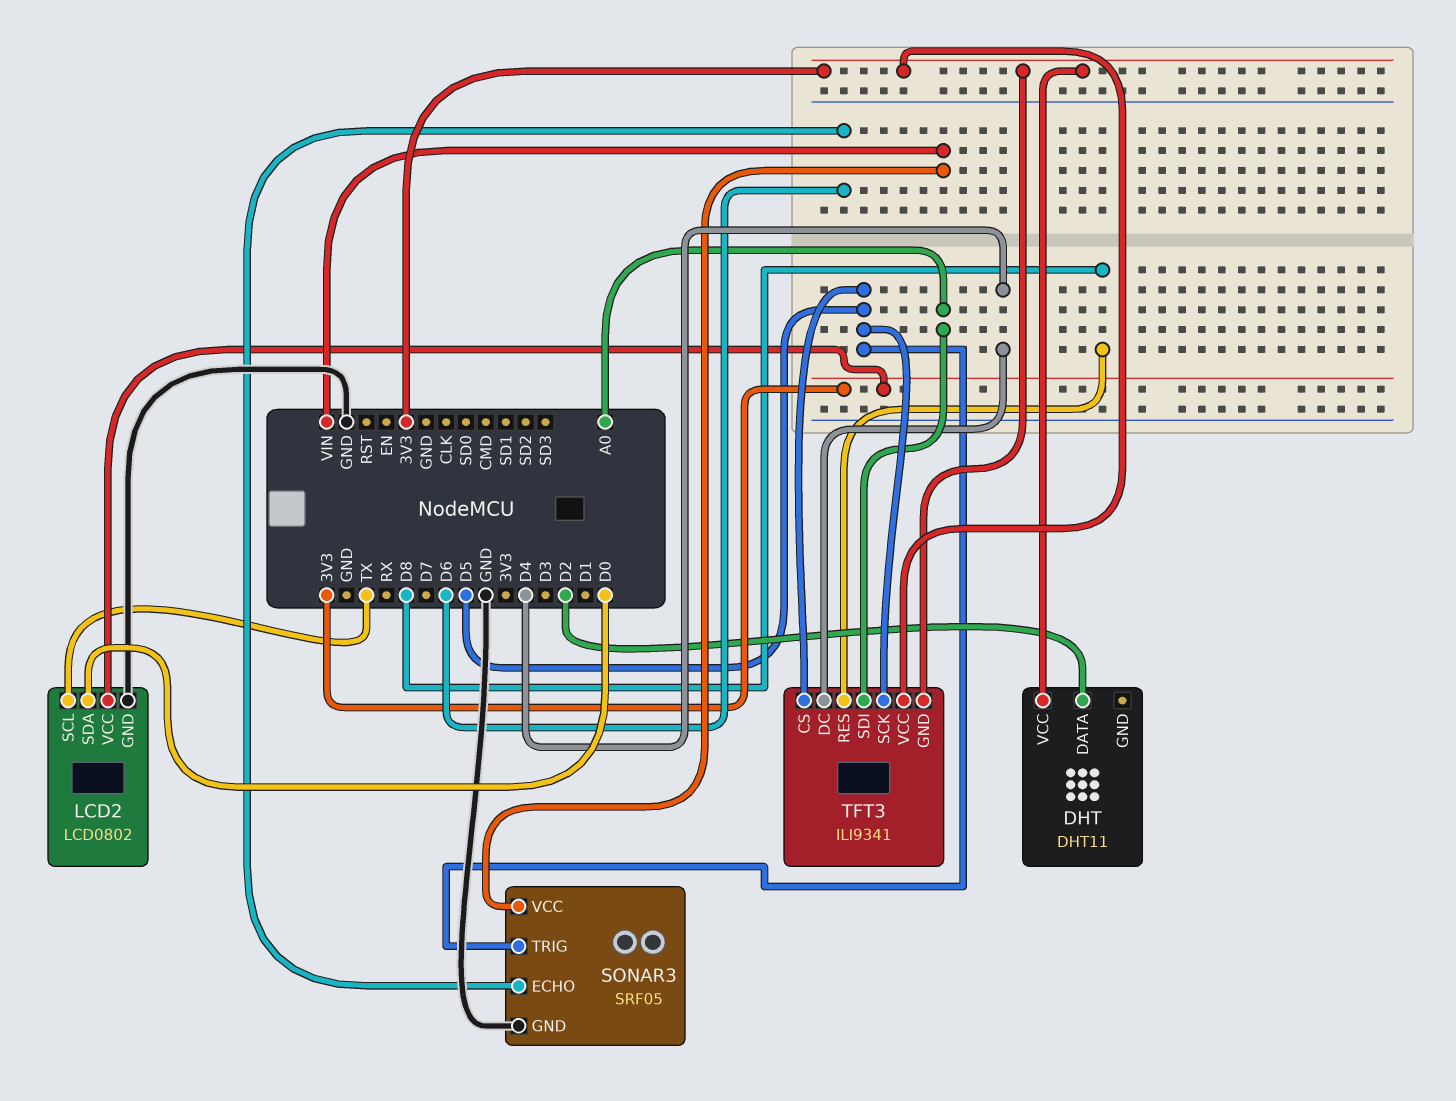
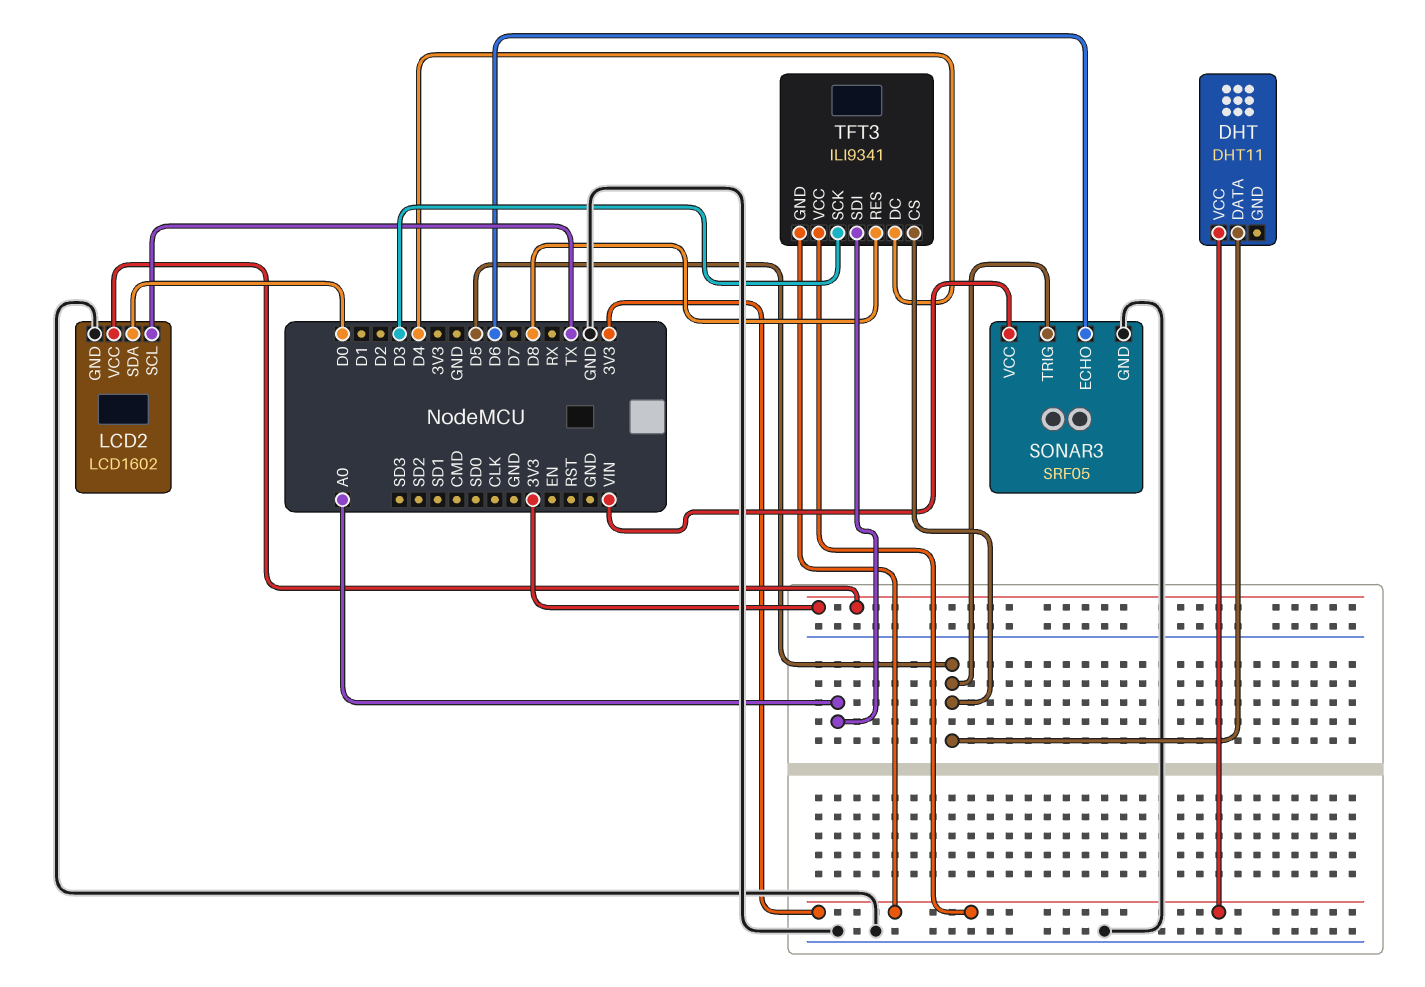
DHT pin DATA: D2 -> D5
LCD2: LCD0802 -> LCD1602
TFT3 pin SCK: D5 -> D3

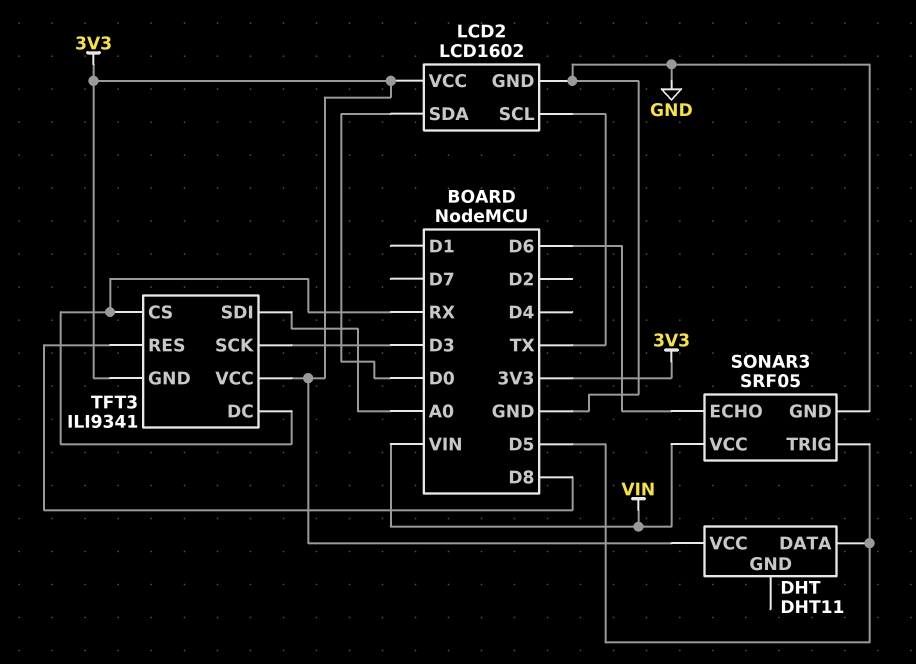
TFT3 pin CS: D5 -> RX
TFT3 pin DC: D4 -> RX

